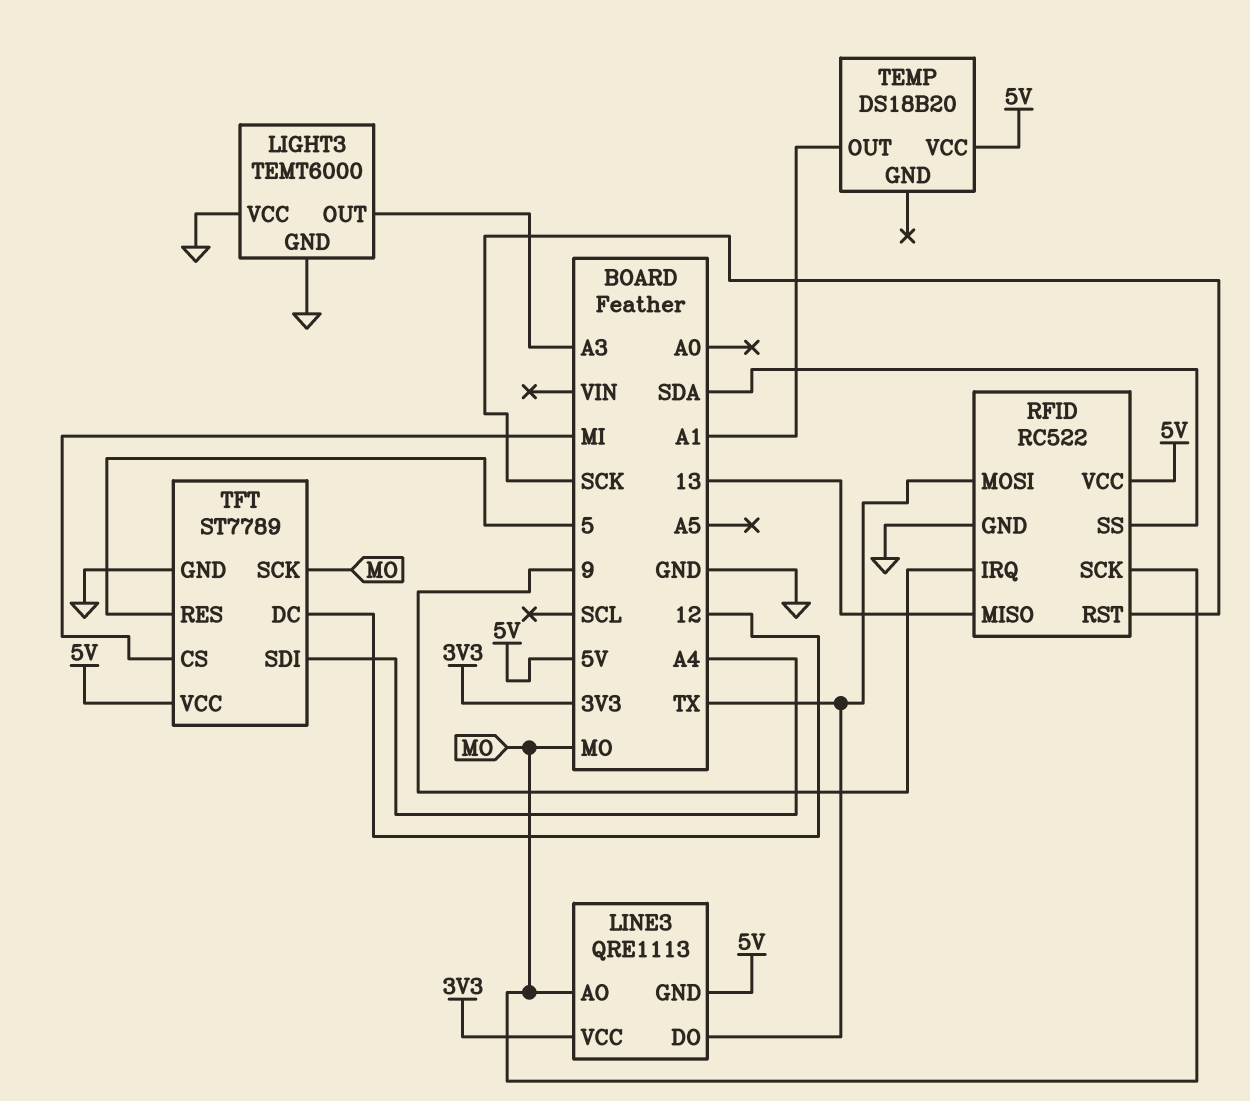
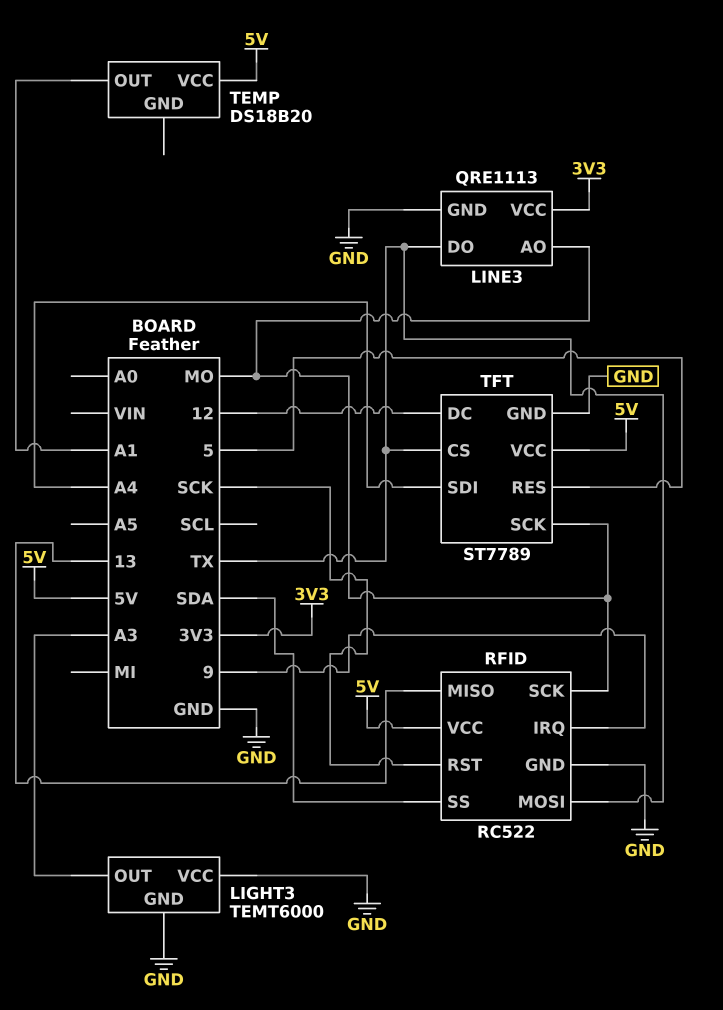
LINE3 pin GND: 5V -> GND
TFT pin CS: MI -> TX

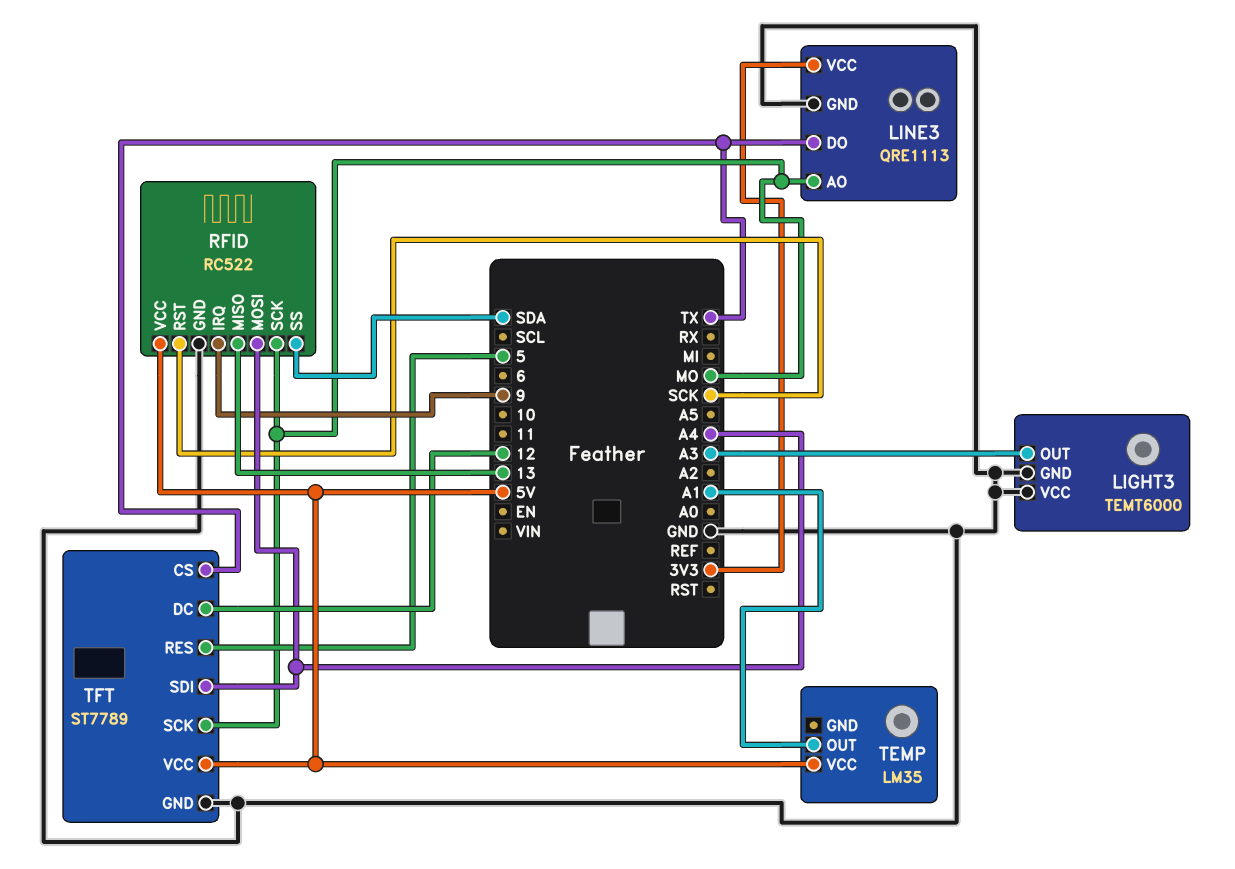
RFID pin MOSI: TX -> A4
TEMP: DS18B20 -> LM35

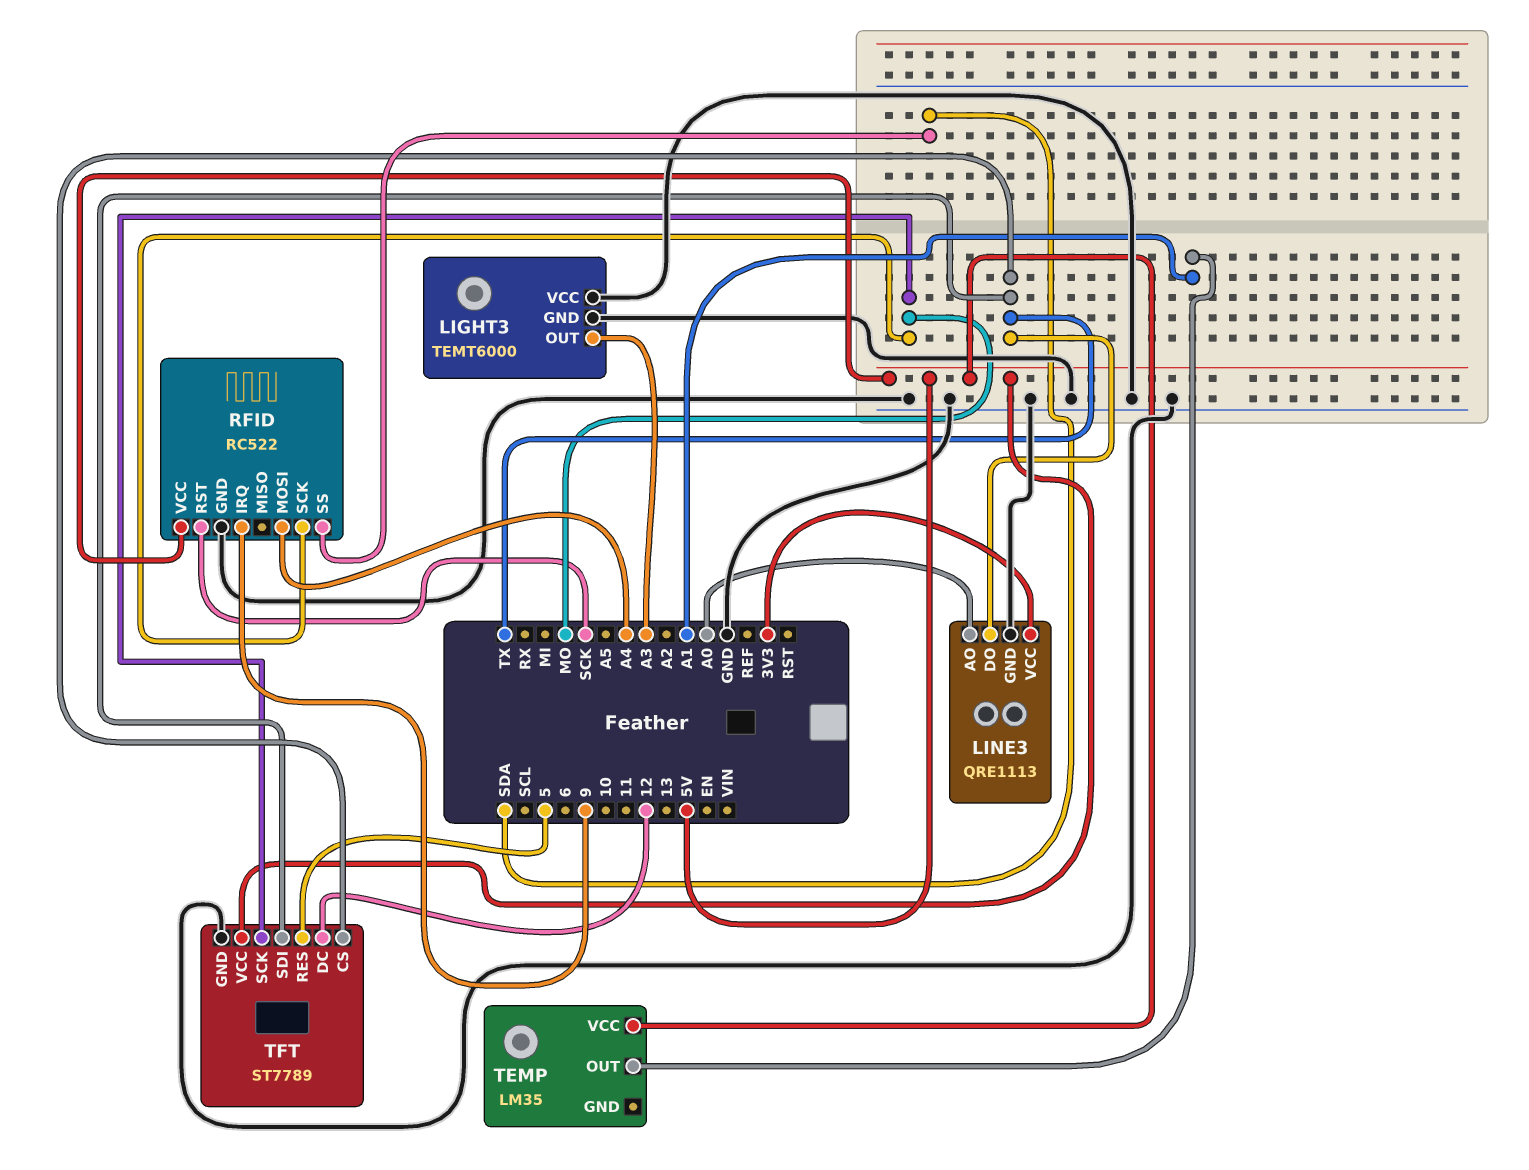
LINE3 pin AO: MO -> A0
RFID pin MISO: 13 -> none
TFT pin SDI: A4 -> TX

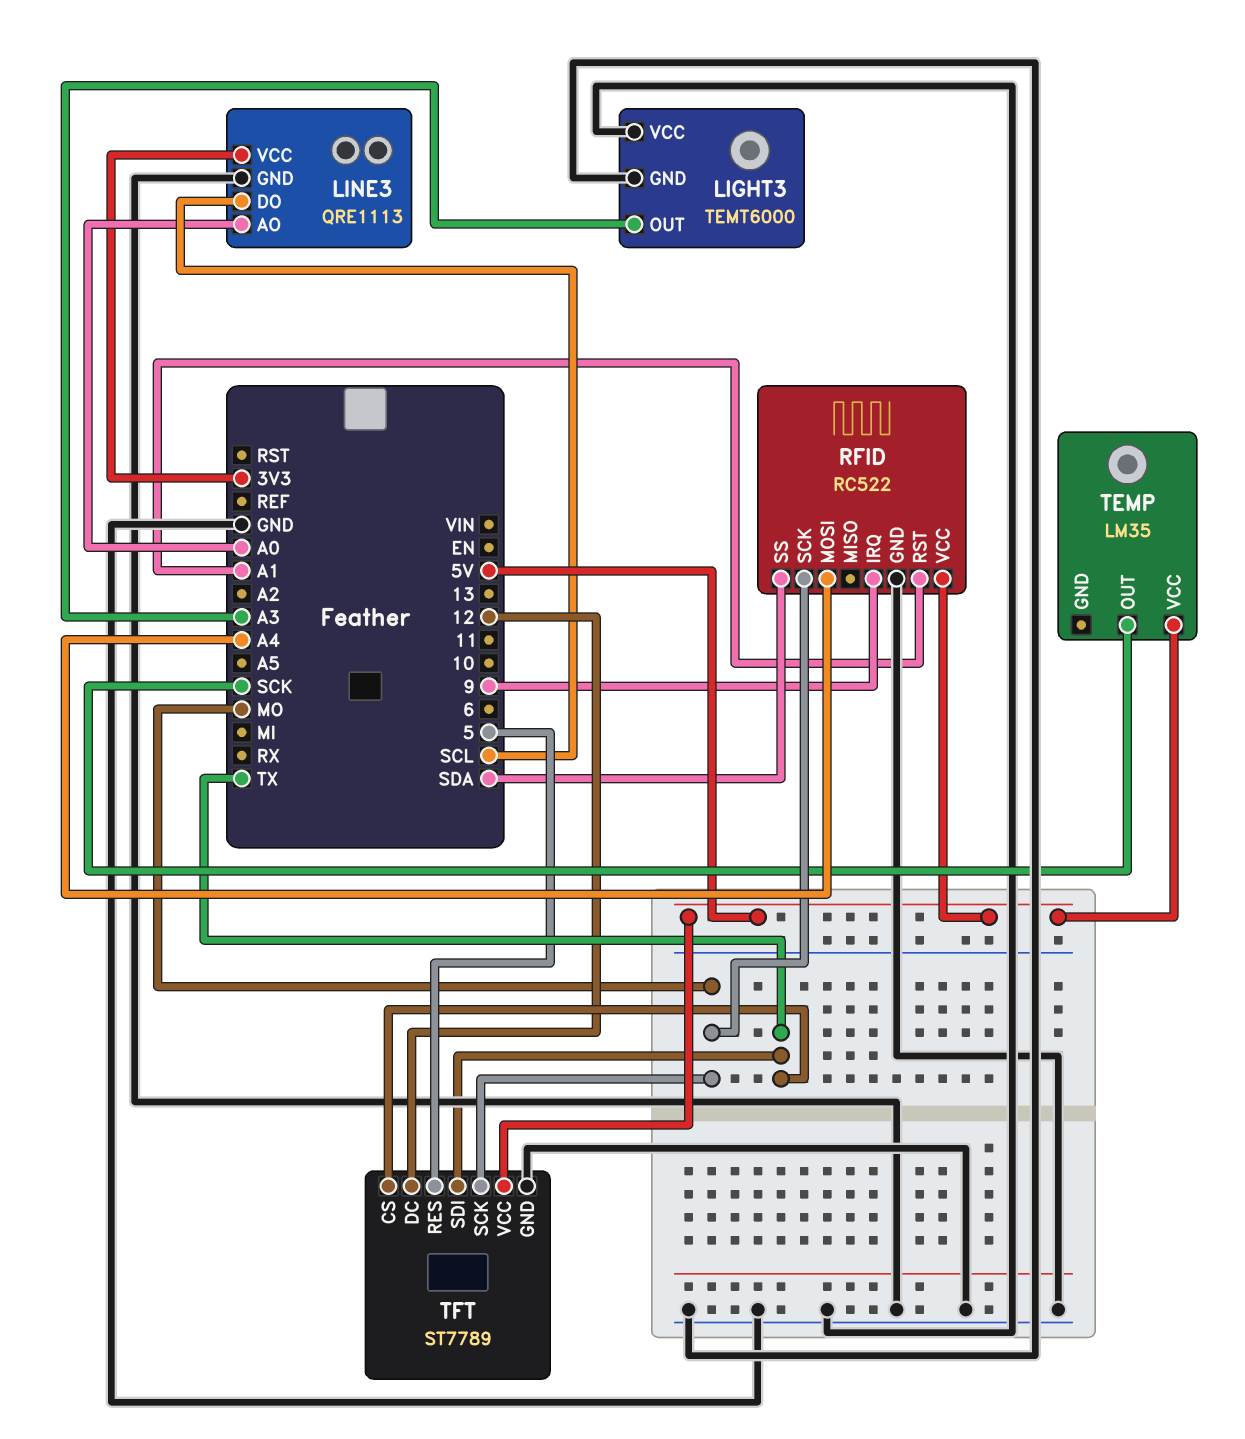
LINE3 pin DO: TX -> SCL
RFID pin RST: SCK -> A1
TEMP pin OUT: A1 -> SCK

